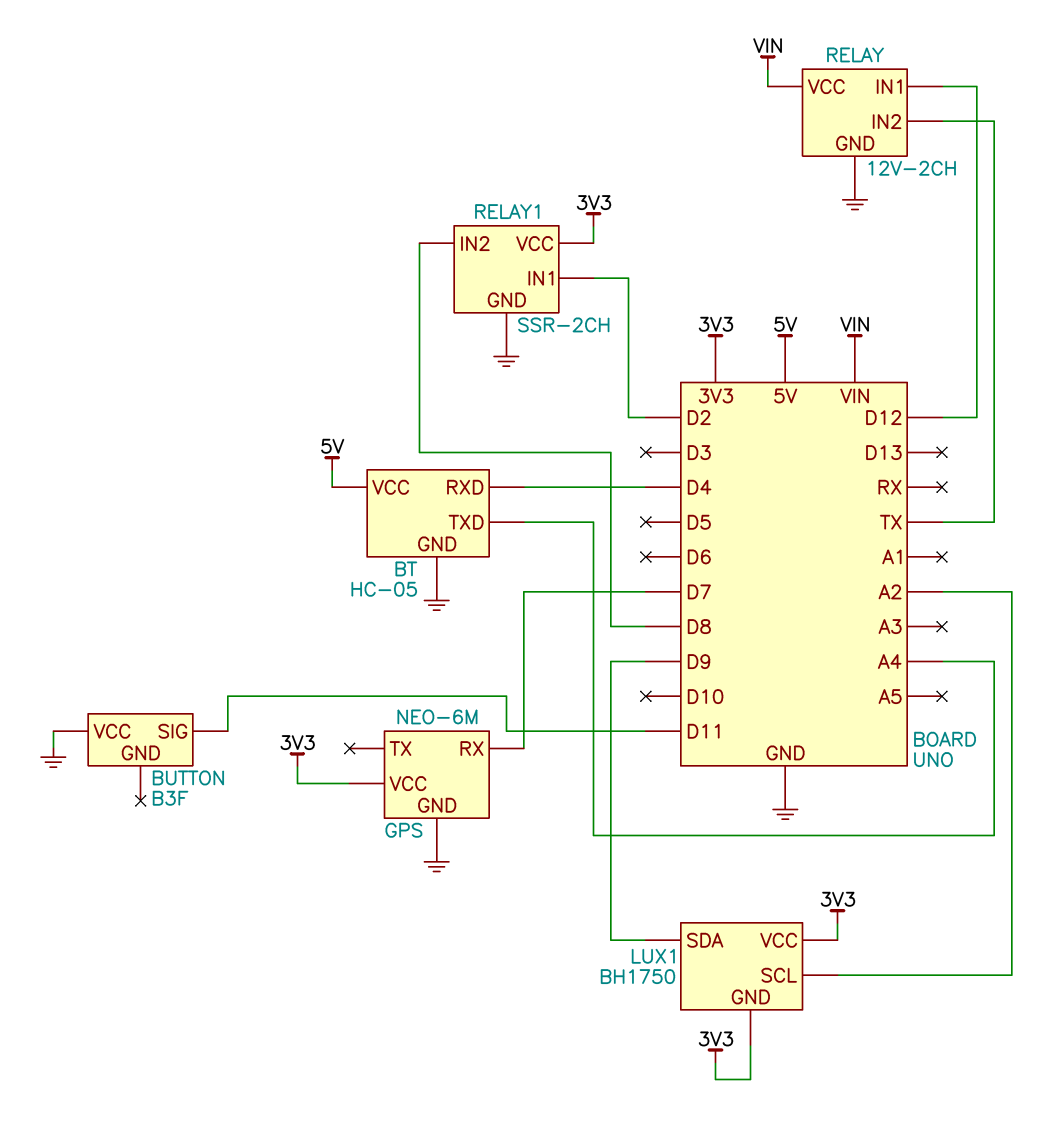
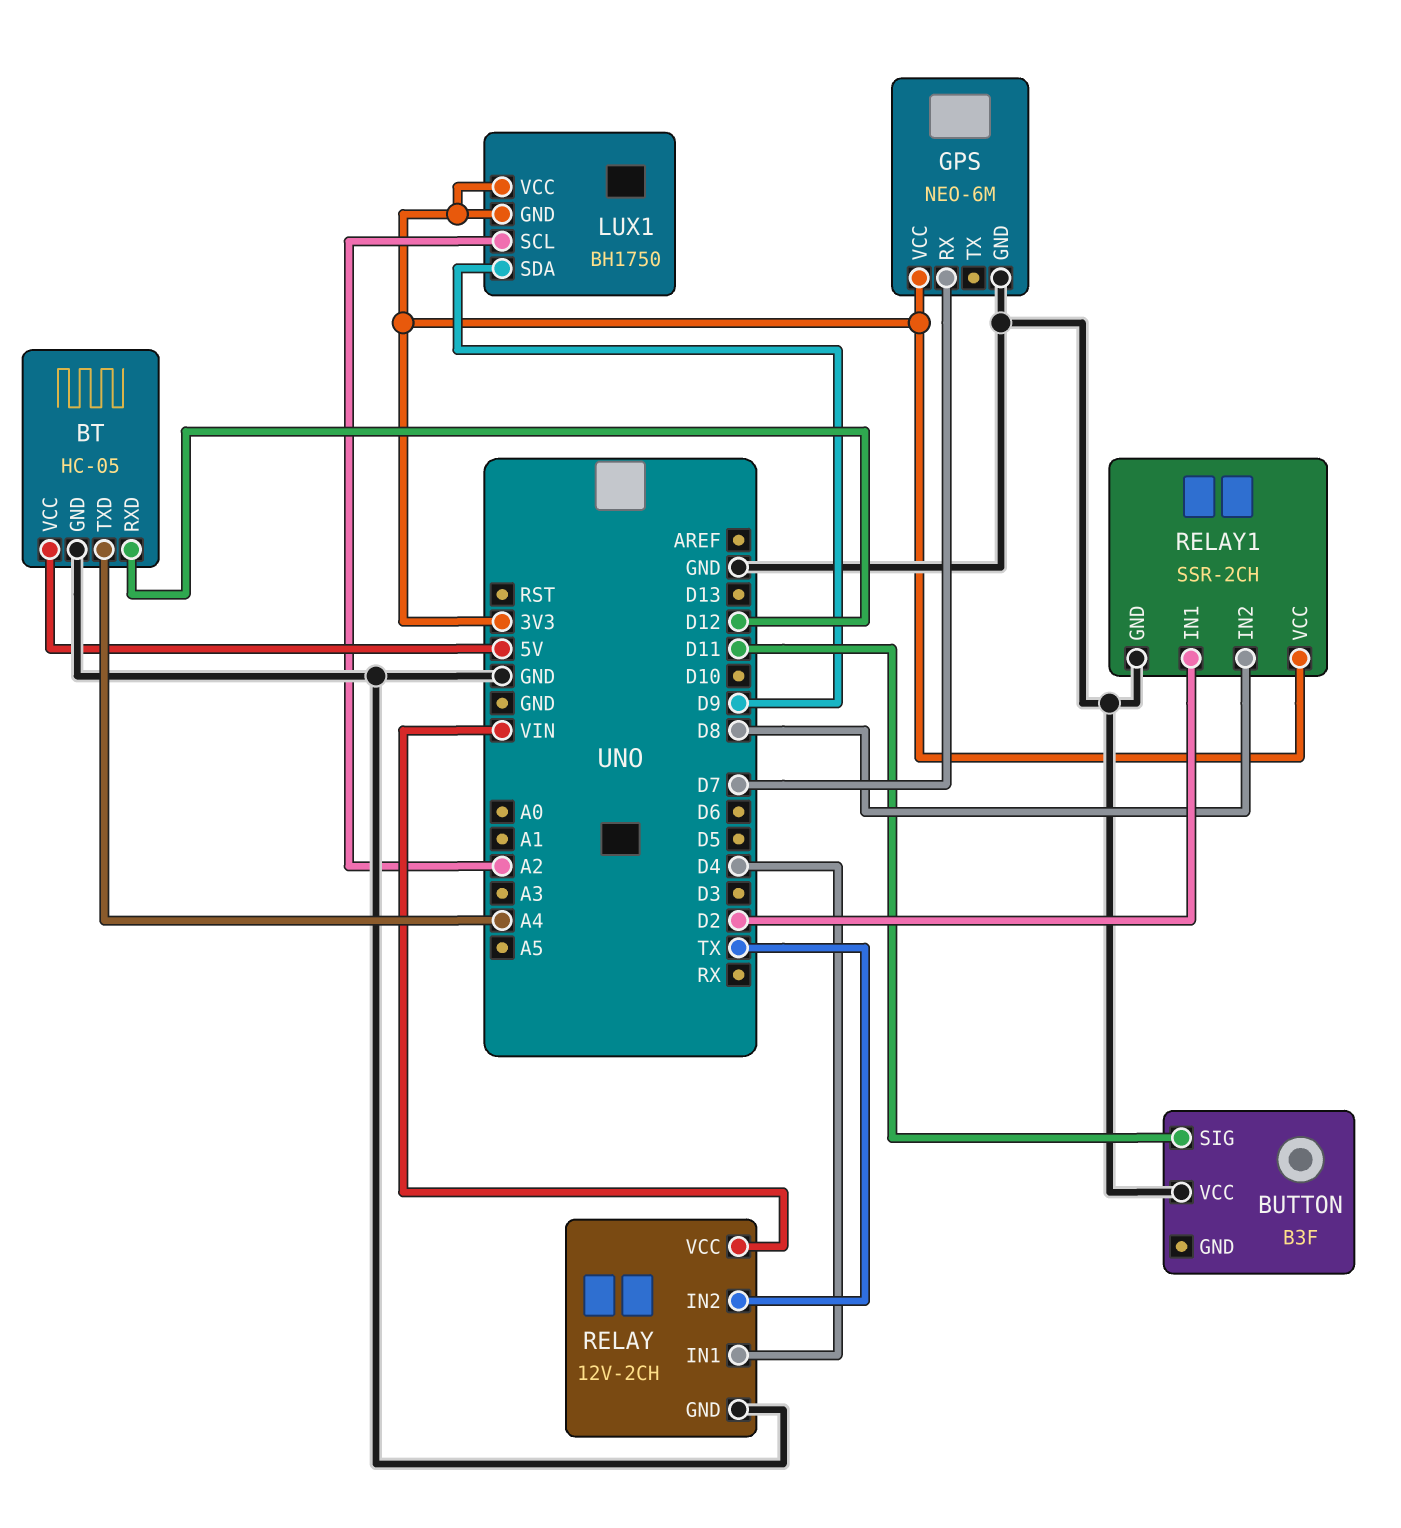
BT pin RXD: D4 -> D12
RELAY pin IN1: D12 -> D4

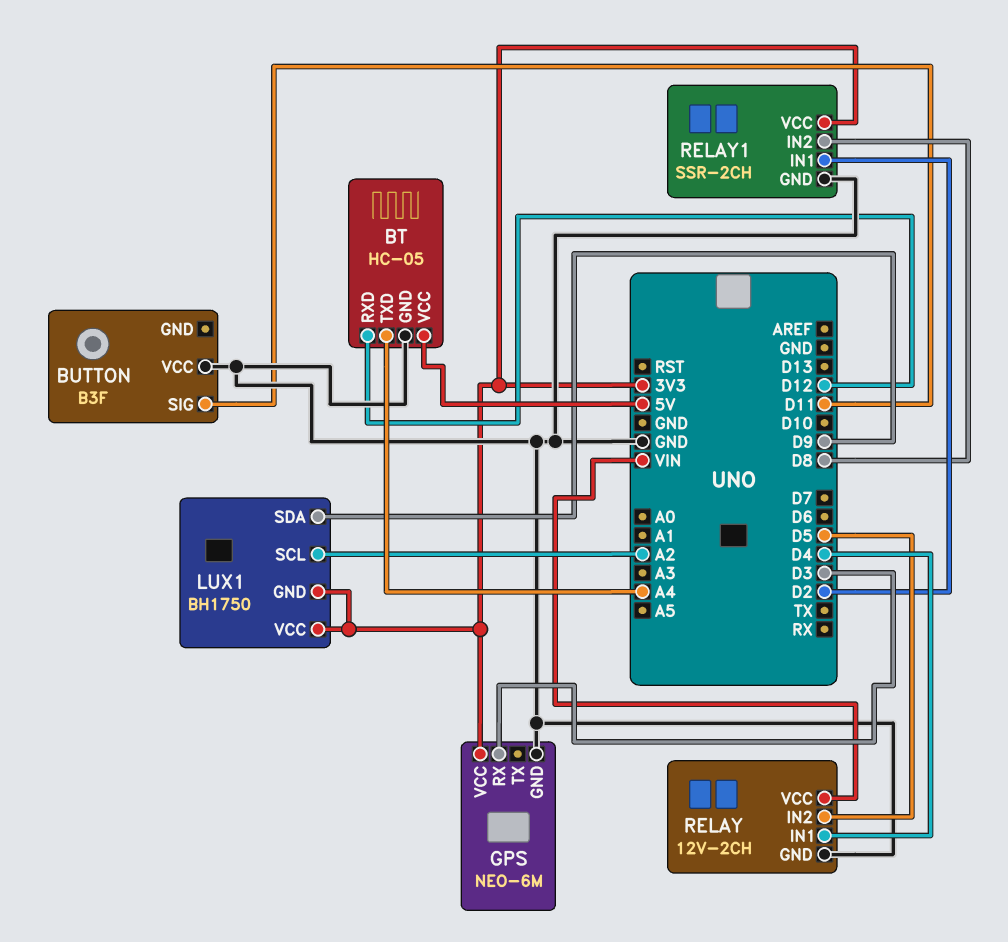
GPS pin RX: D7 -> D3
RELAY pin IN2: TX -> D5

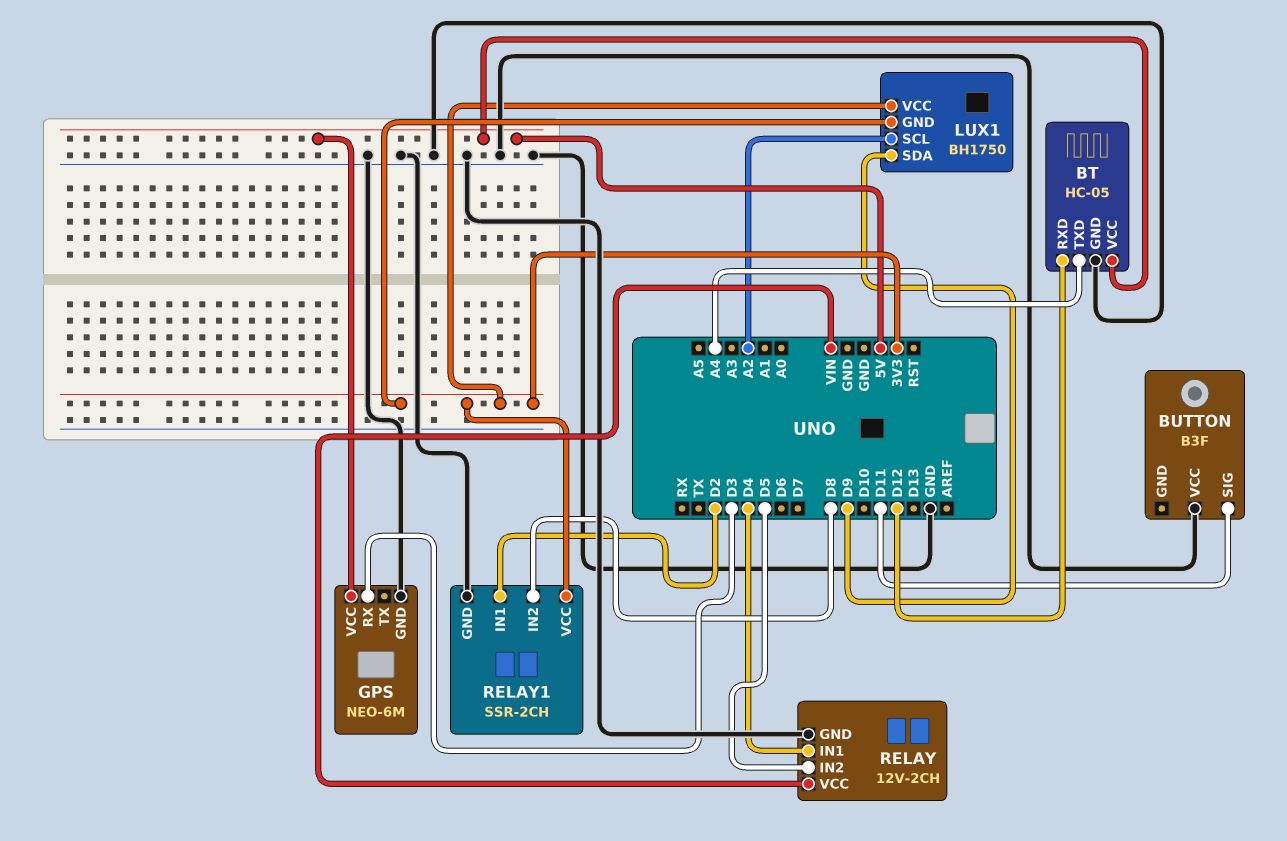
GPS pin VCC: 3V3 -> 5V

